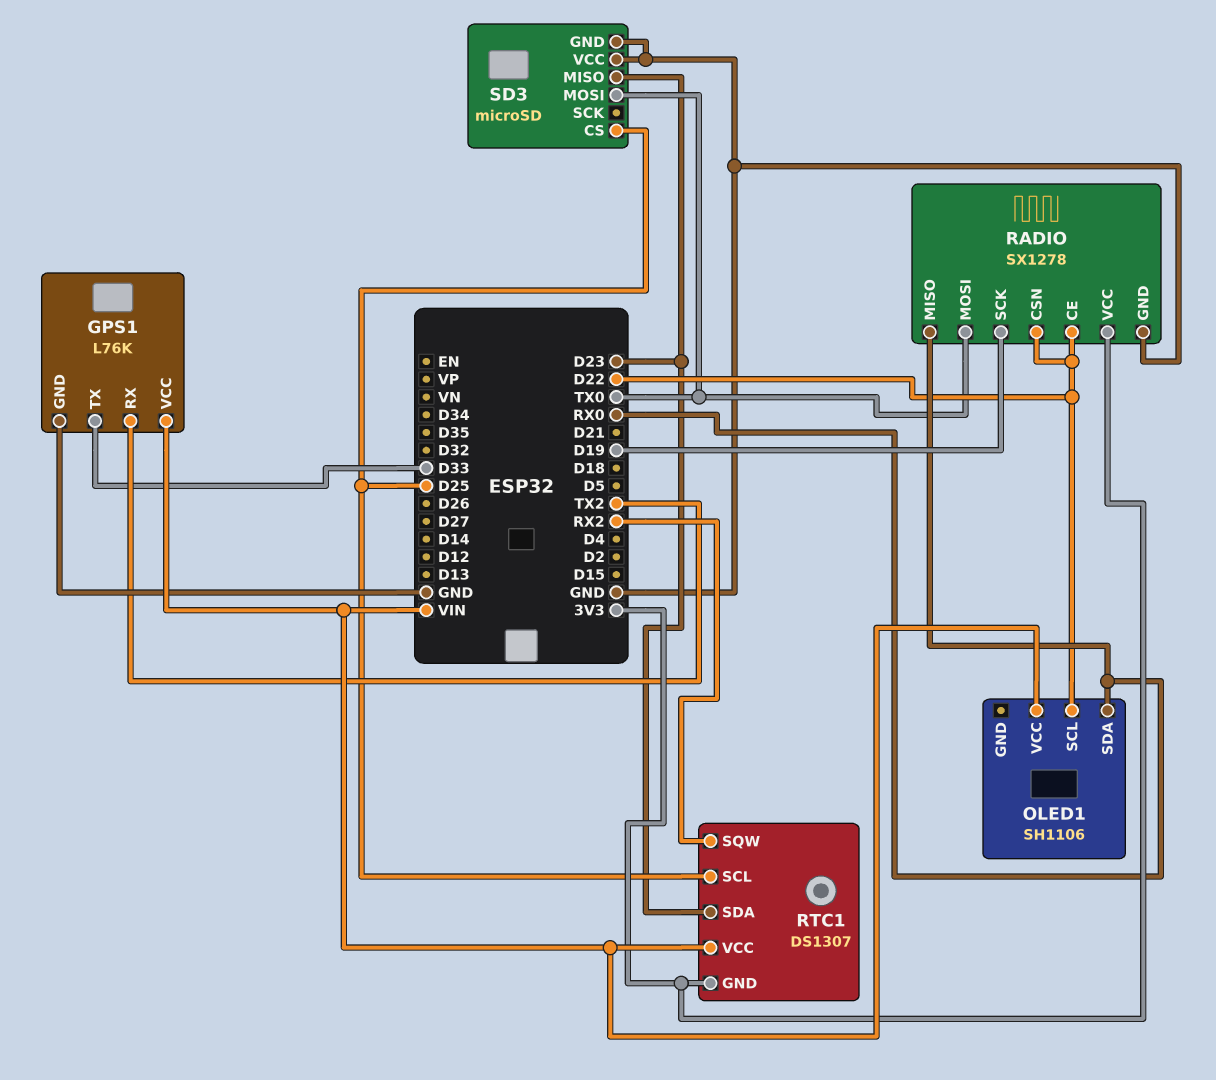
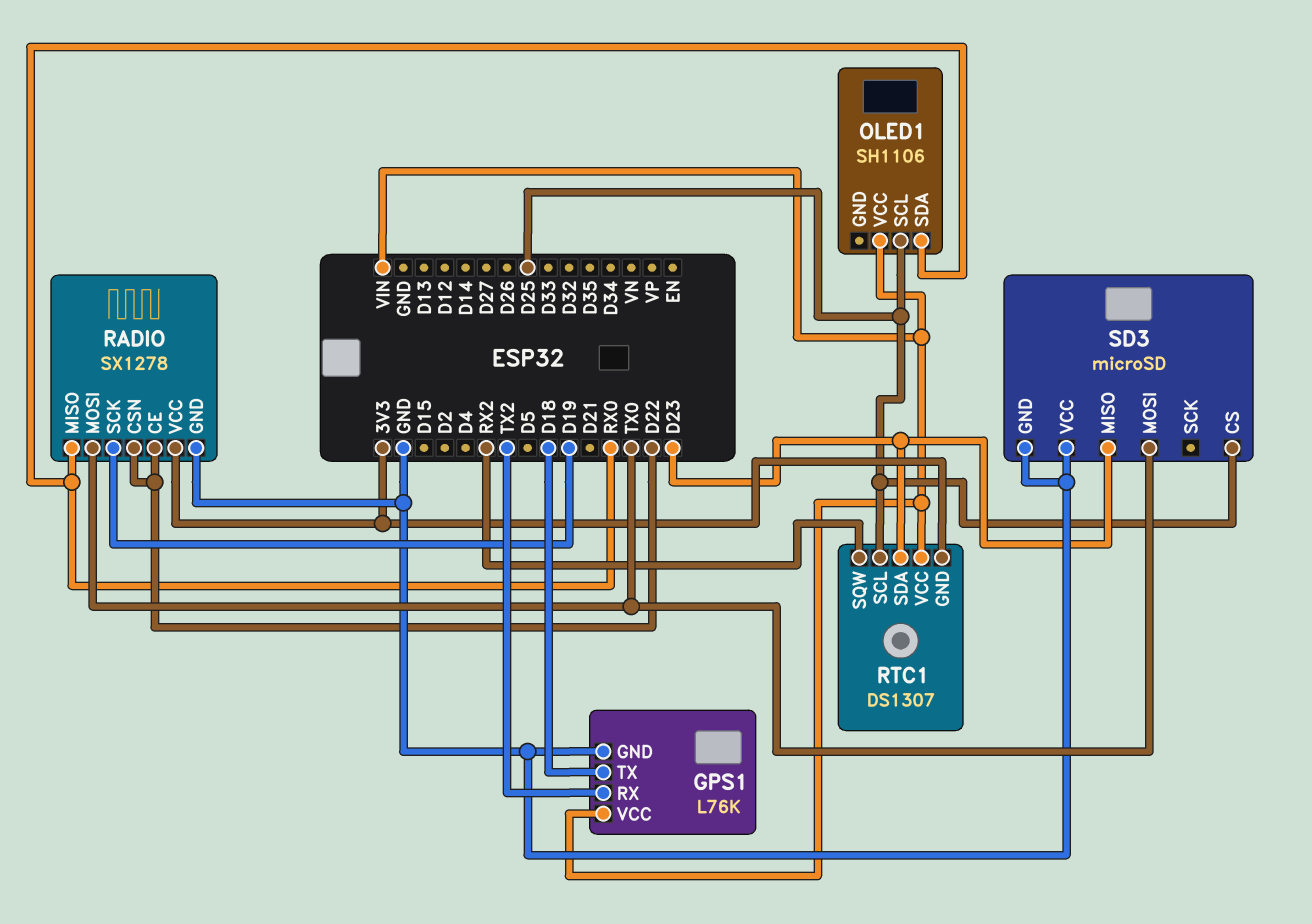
GPS1 pin TX: D33 -> D18
OLED1 pin SCL: D22 -> D25

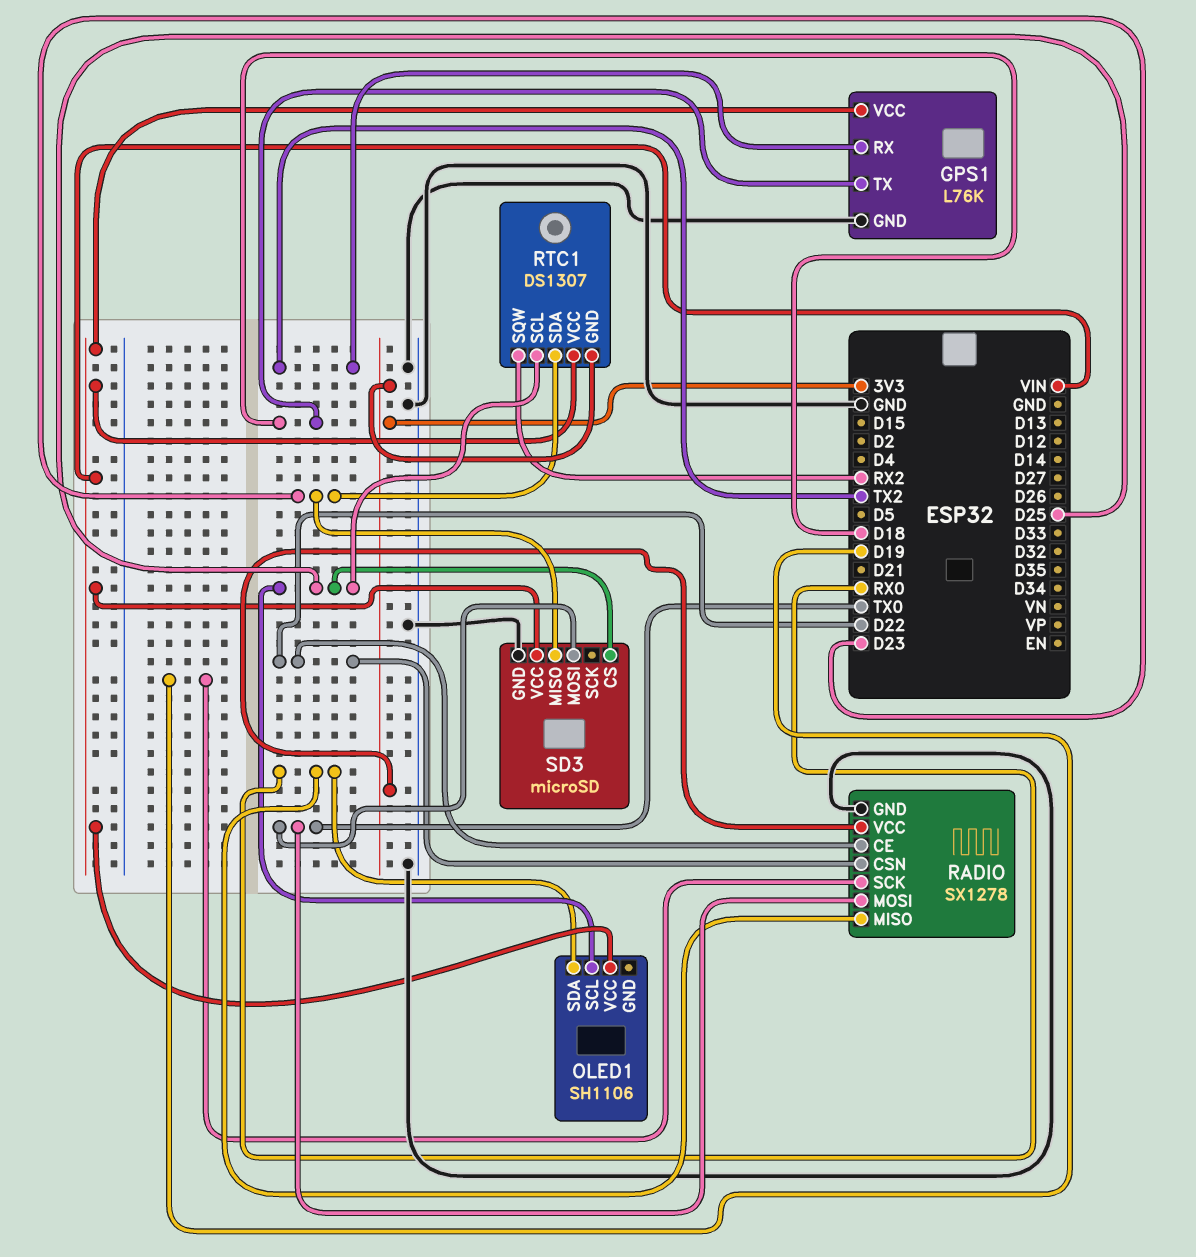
SD3 pin VCC: GND -> VIN

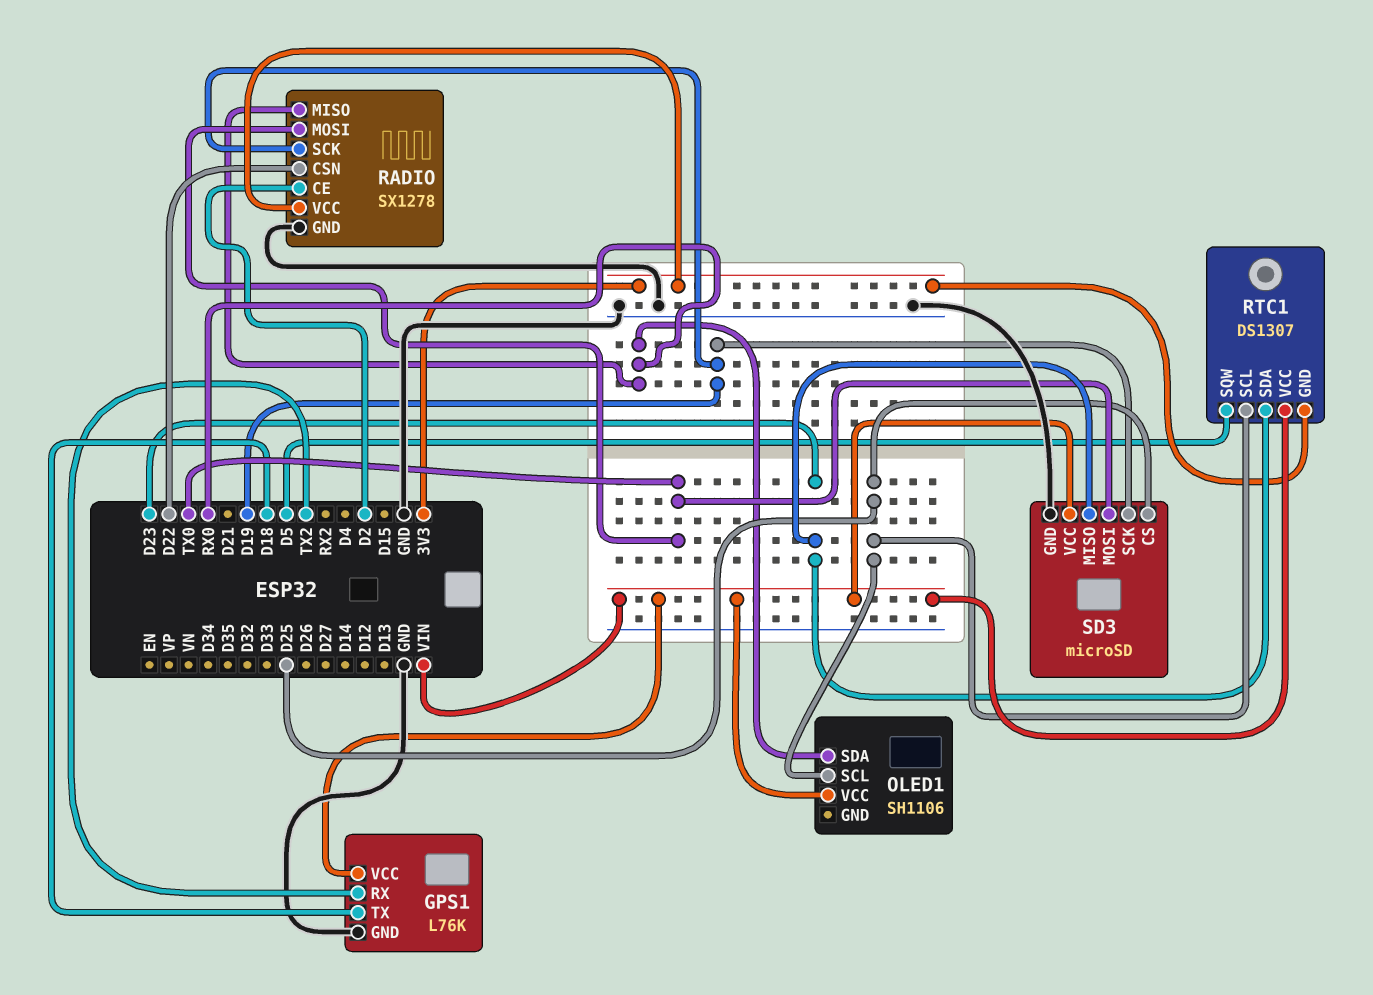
RADIO pin CE: D22 -> D2
RTC1 pin SQW: RX2 -> D5
SD3 pin SCK: none -> D19

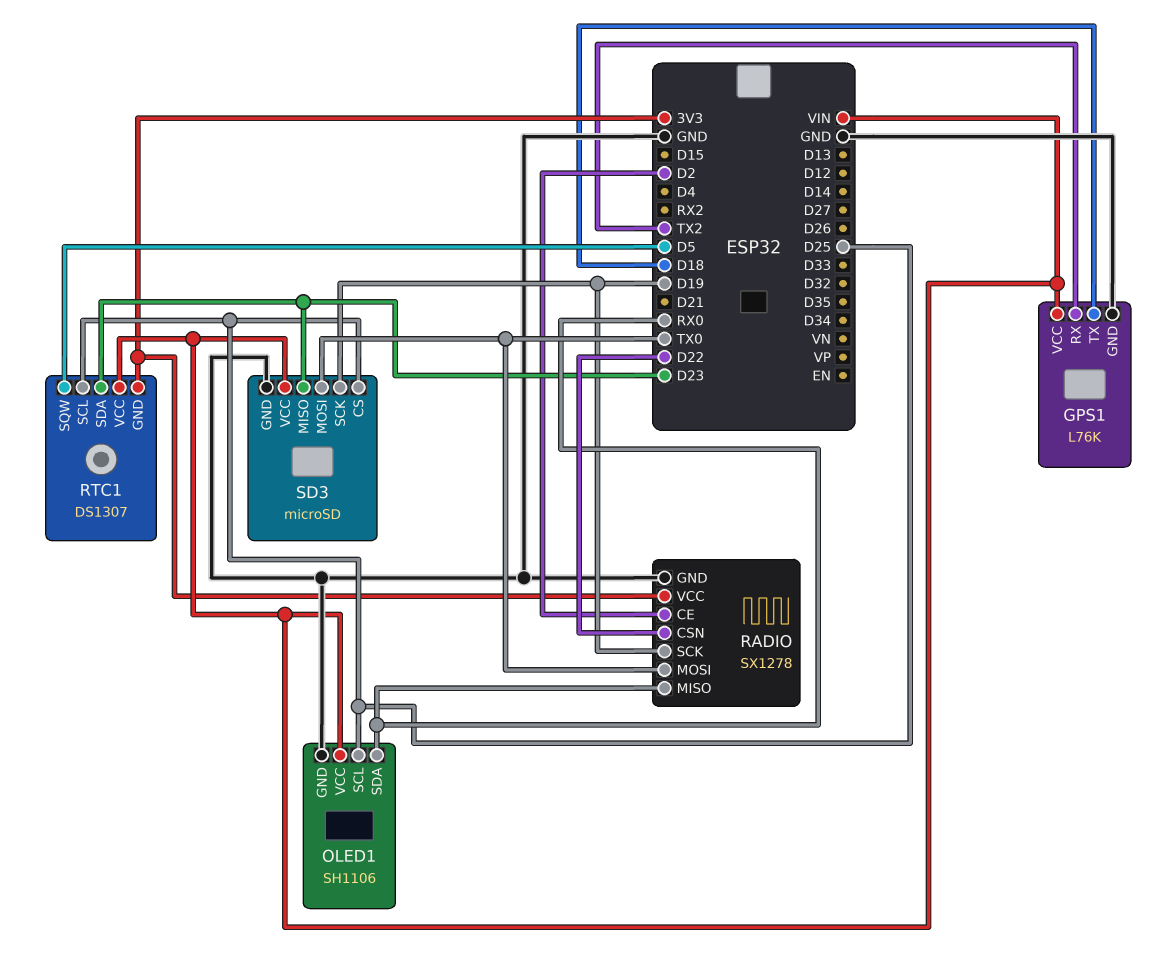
OLED1 pin GND: none -> GND

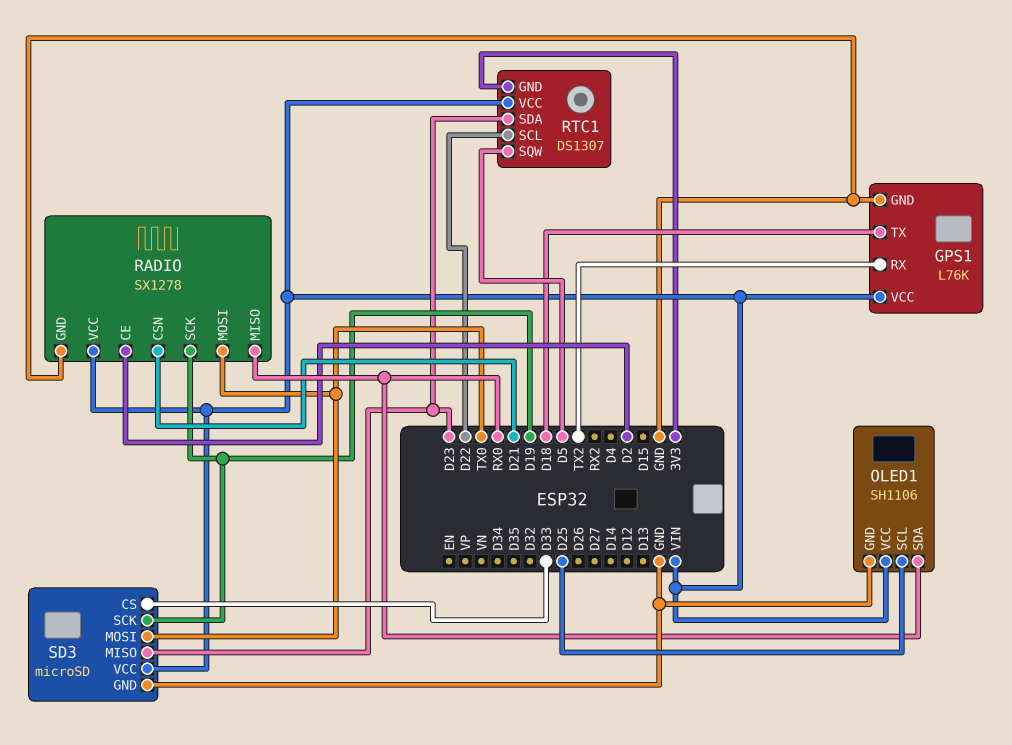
RADIO pin CSN: D22 -> D21
RADIO pin VCC: 3V3 -> VIN
RTC1 pin SCL: D25 -> D22
SD3 pin CS: D25 -> D33

